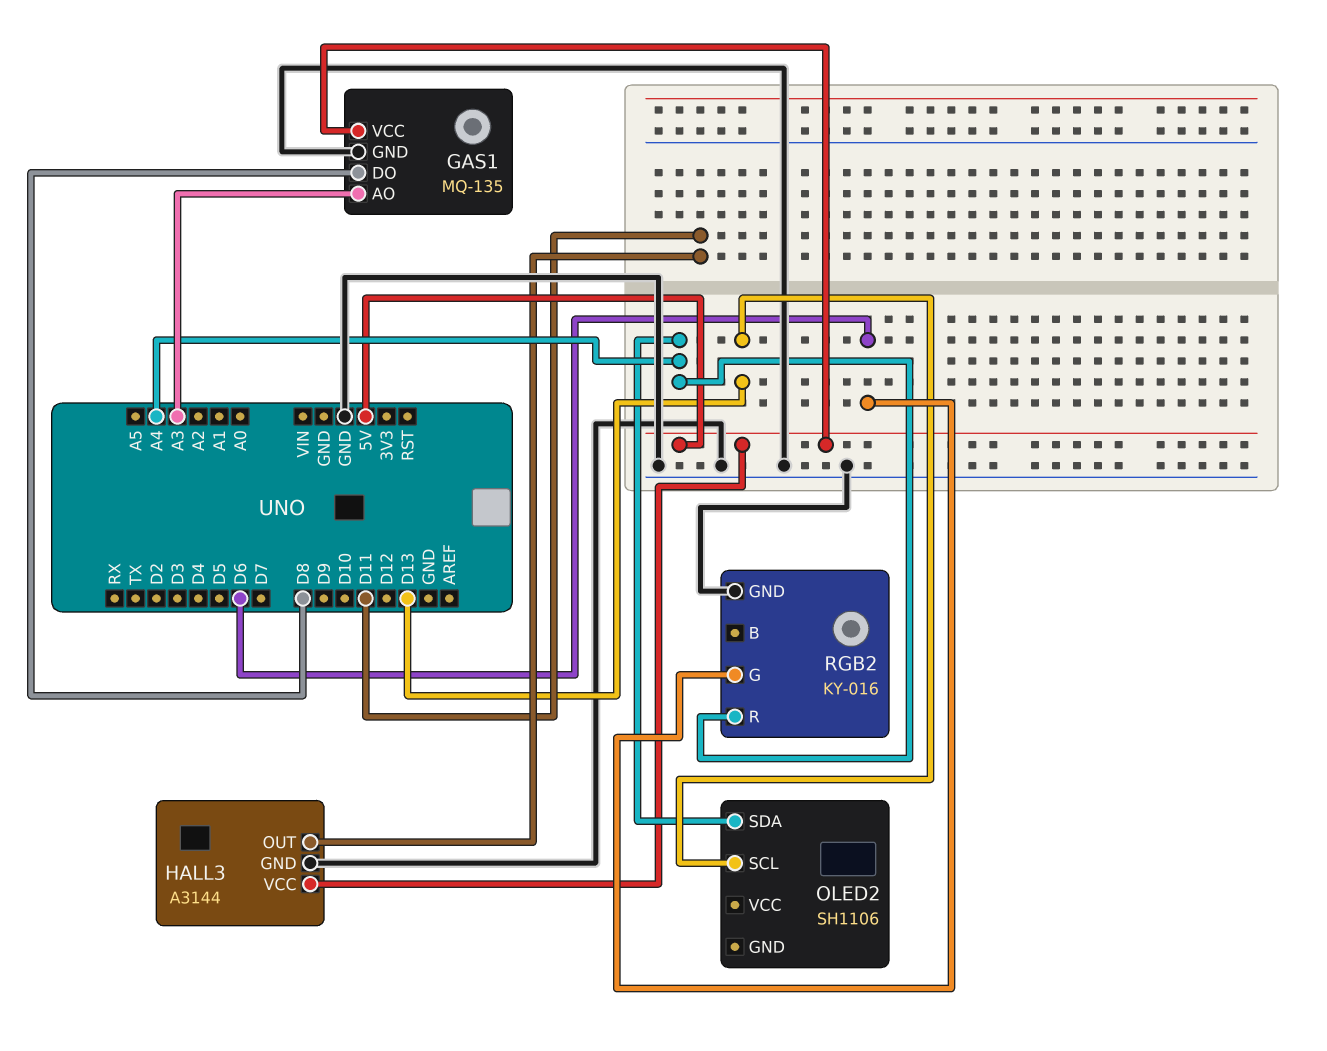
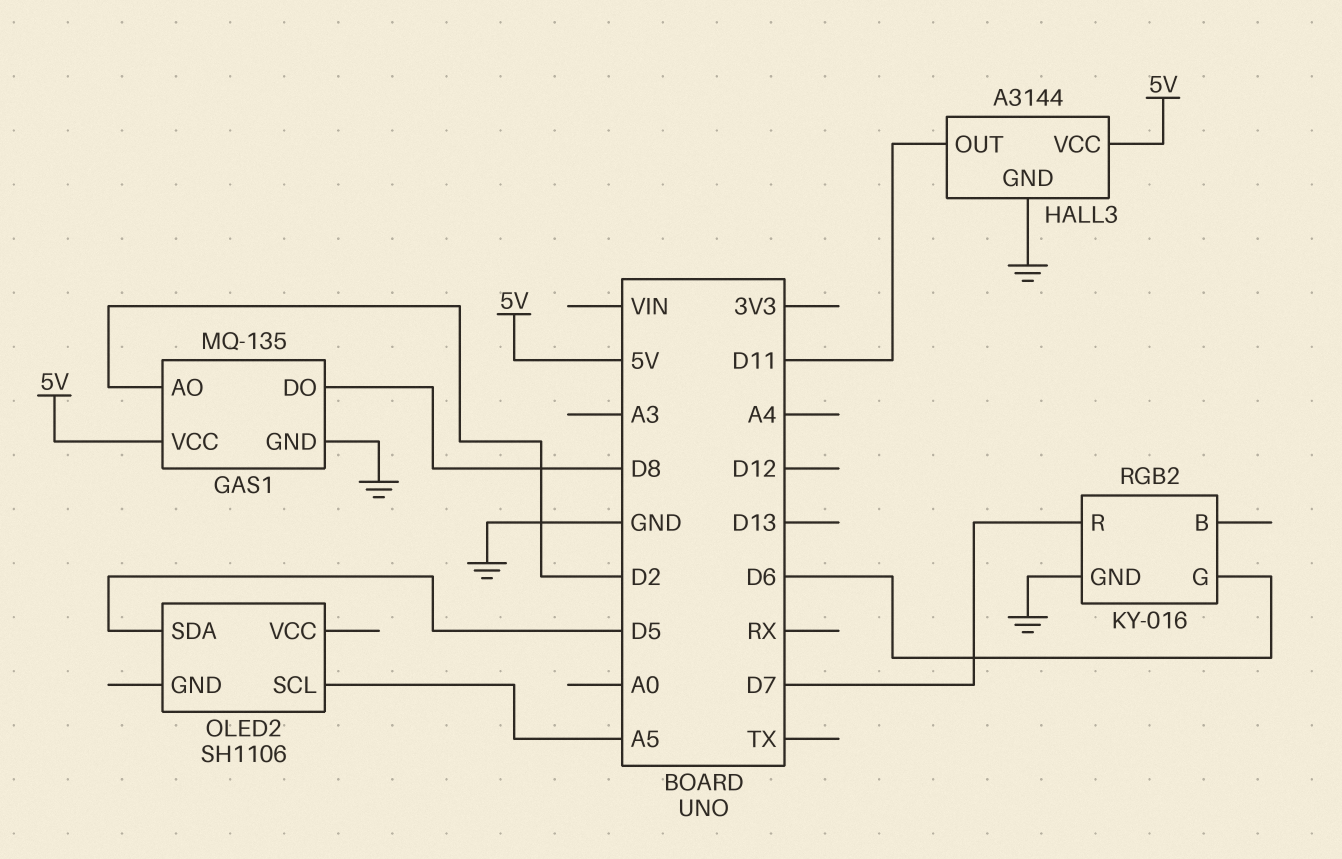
GAS1 pin AO: A3 -> D2
OLED2 pin SCL: D13 -> A5
OLED2 pin SDA: A4 -> D5
RGB2 pin R: A4 -> D7

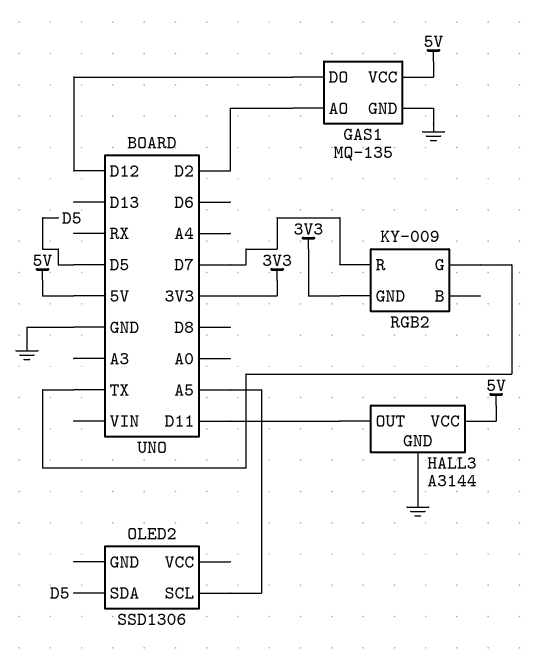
GAS1 pin DO: D8 -> D12
OLED2: SH1106 -> SSD1306
RGB2: KY-016 -> KY-009
RGB2 pin G: D6 -> TX
RGB2 pin GND: GND -> 3V3

